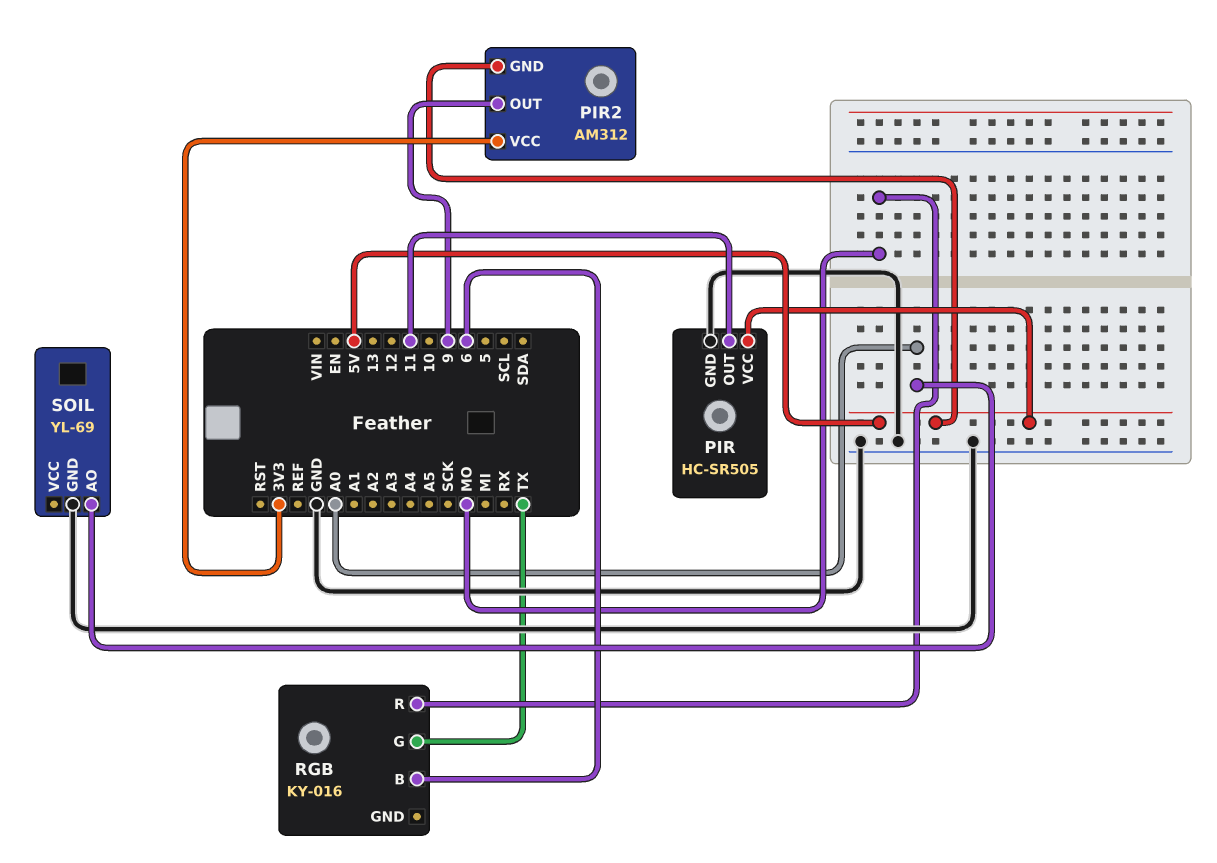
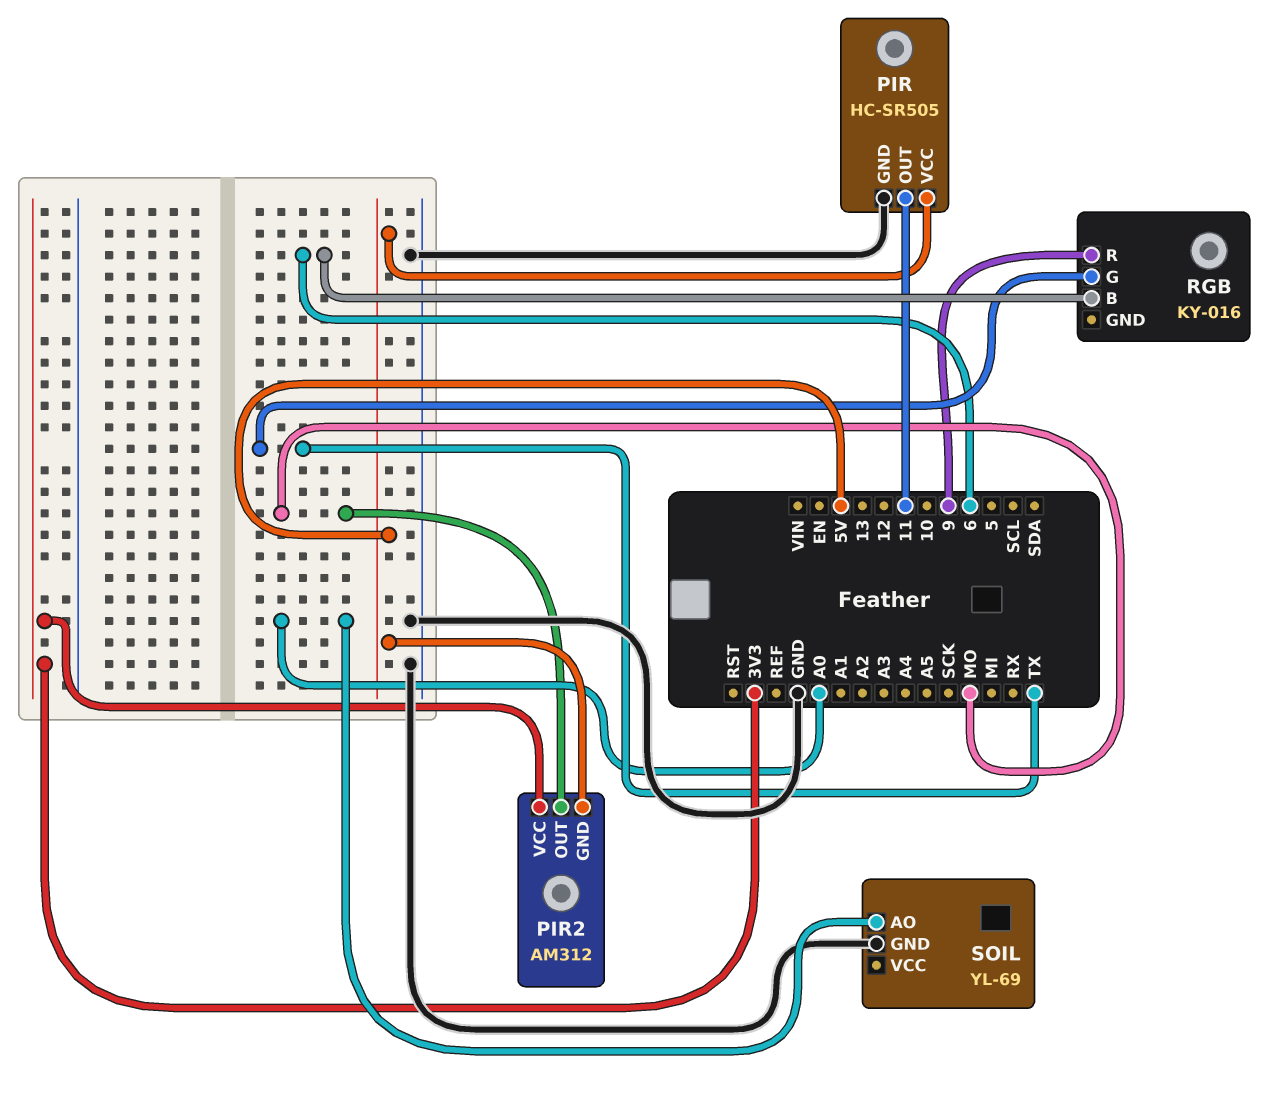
PIR2 pin OUT: 9 -> MO
RGB pin R: MO -> 9

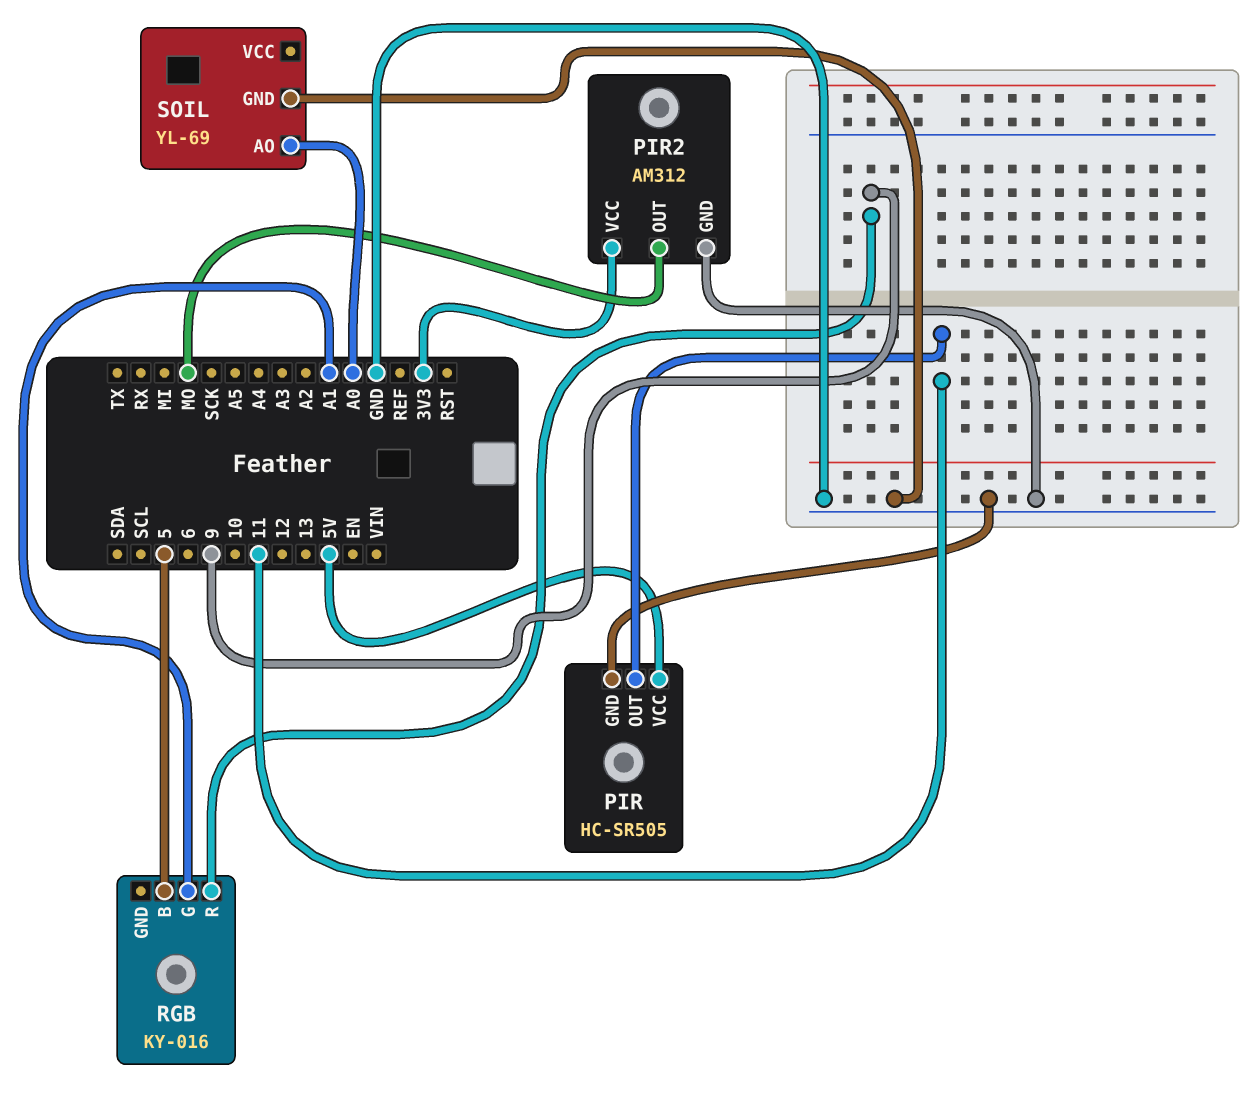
PIR2 pin GND: 5V -> GND
RGB pin B: 6 -> 5
RGB pin G: TX -> A1

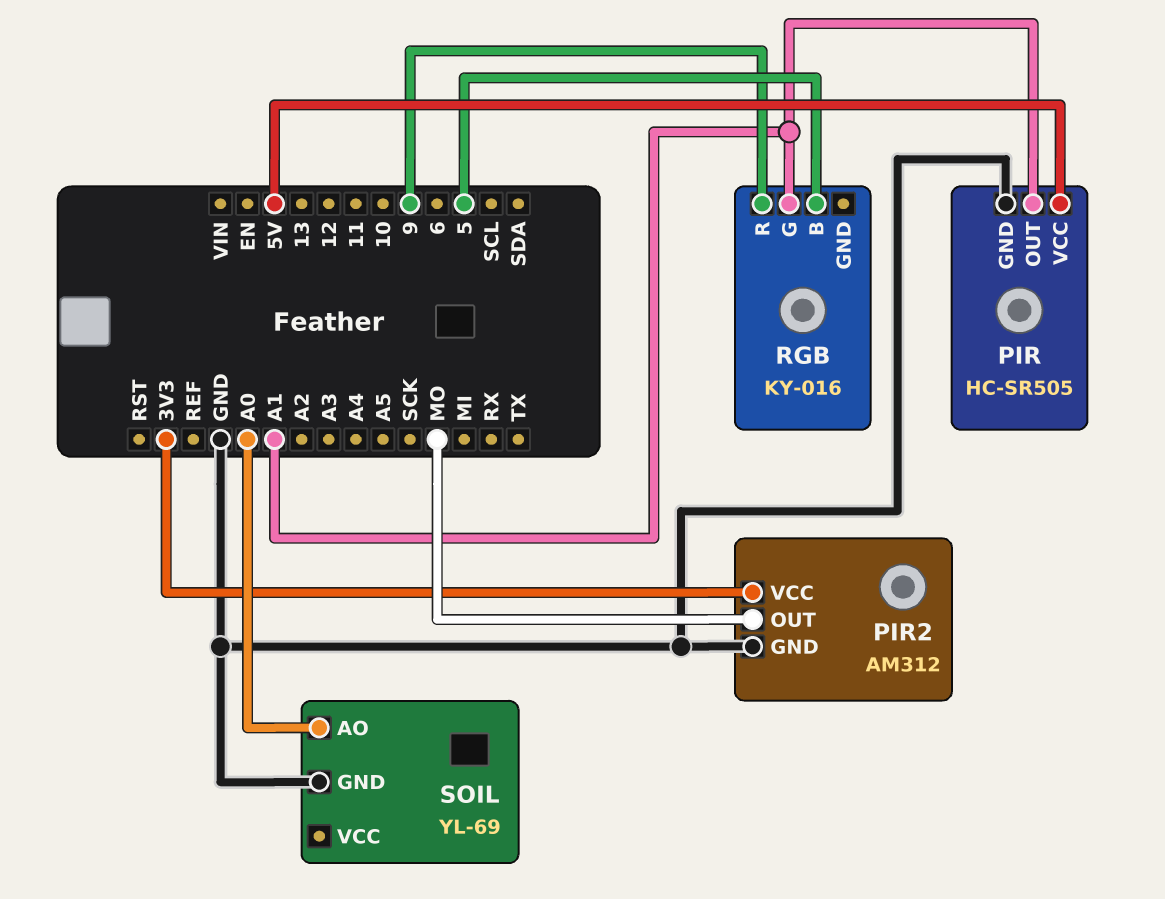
PIR pin OUT: 11 -> A1

